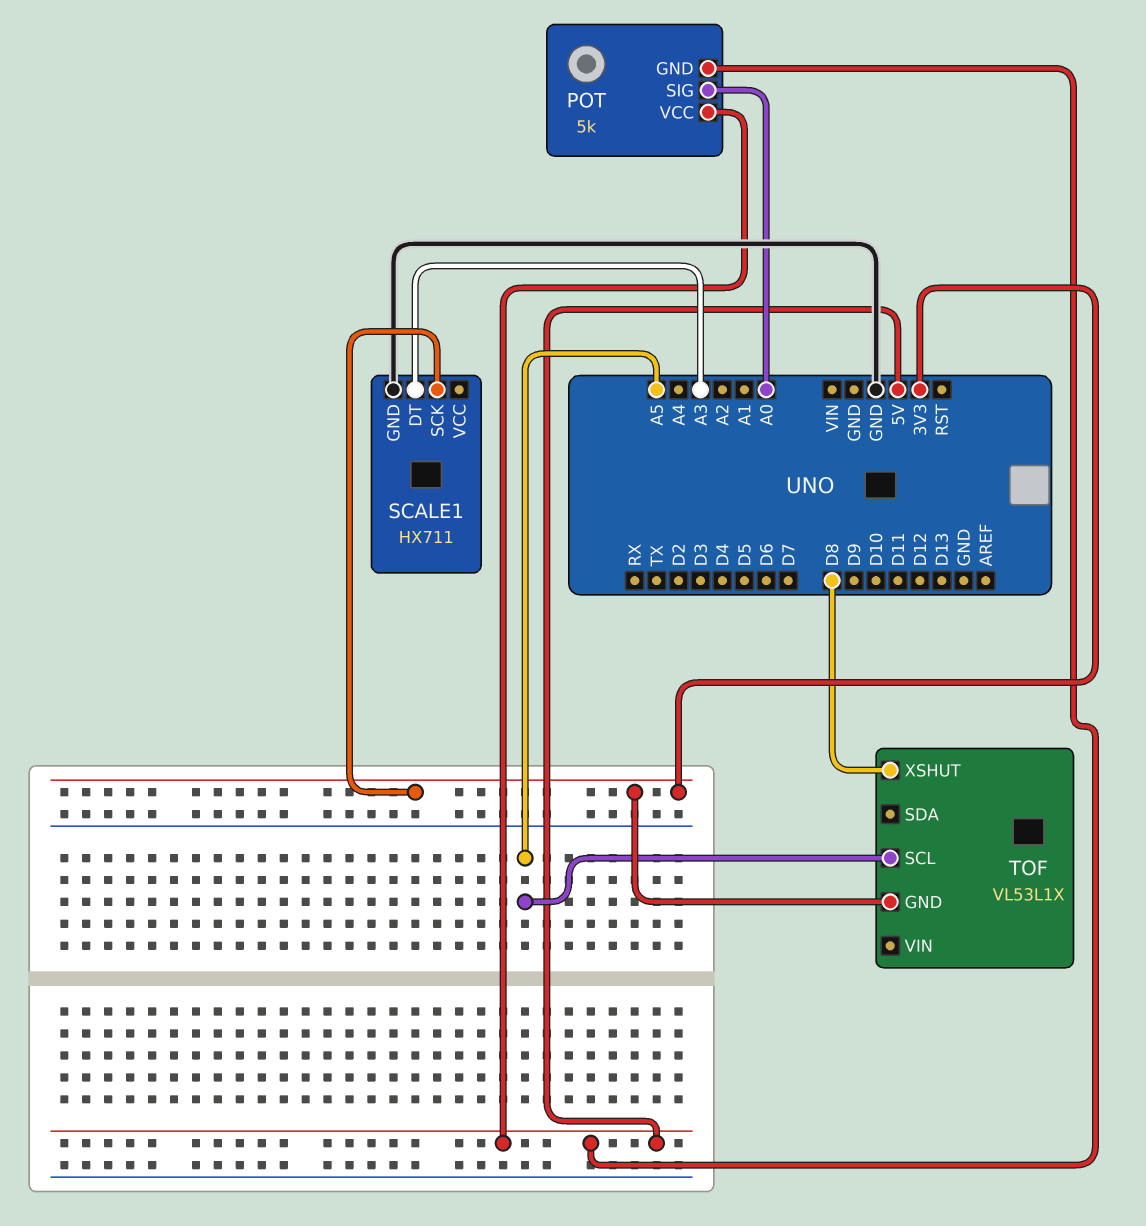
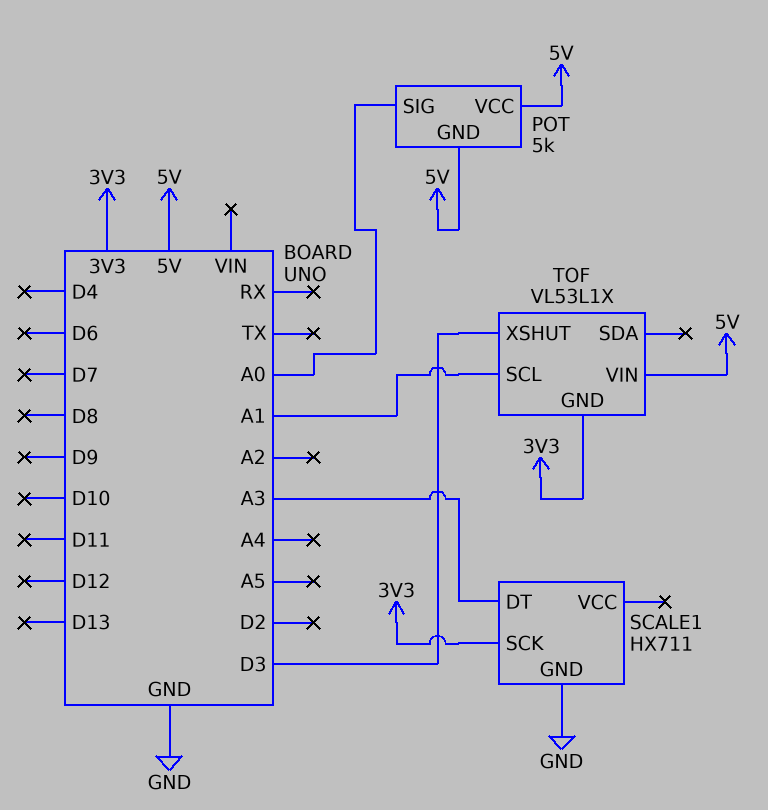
TOF pin SCL: A5 -> A1
TOF pin VIN: none -> 5V
TOF pin XSHUT: D8 -> D3

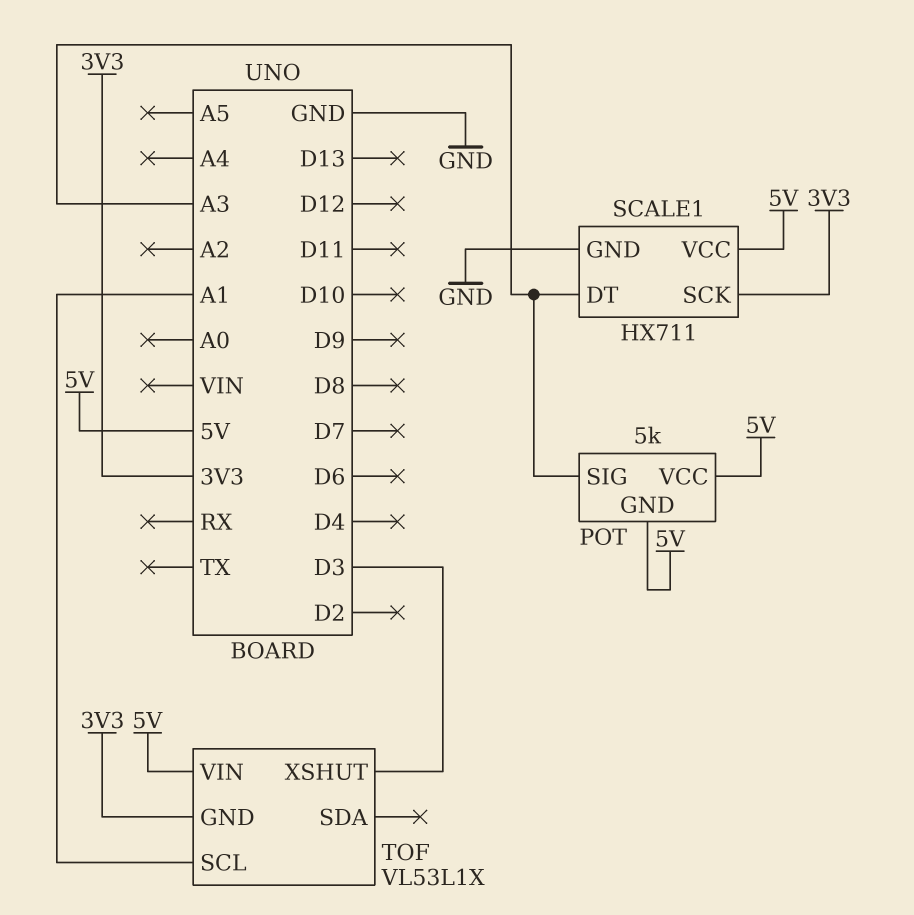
POT pin SIG: A0 -> A3
SCALE1 pin VCC: none -> 5V

